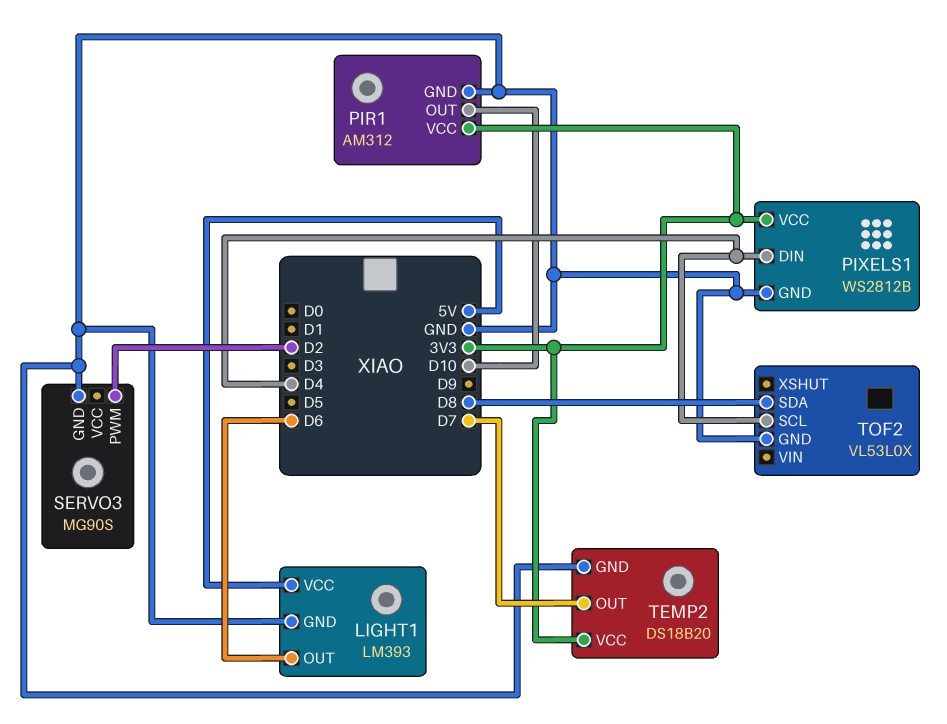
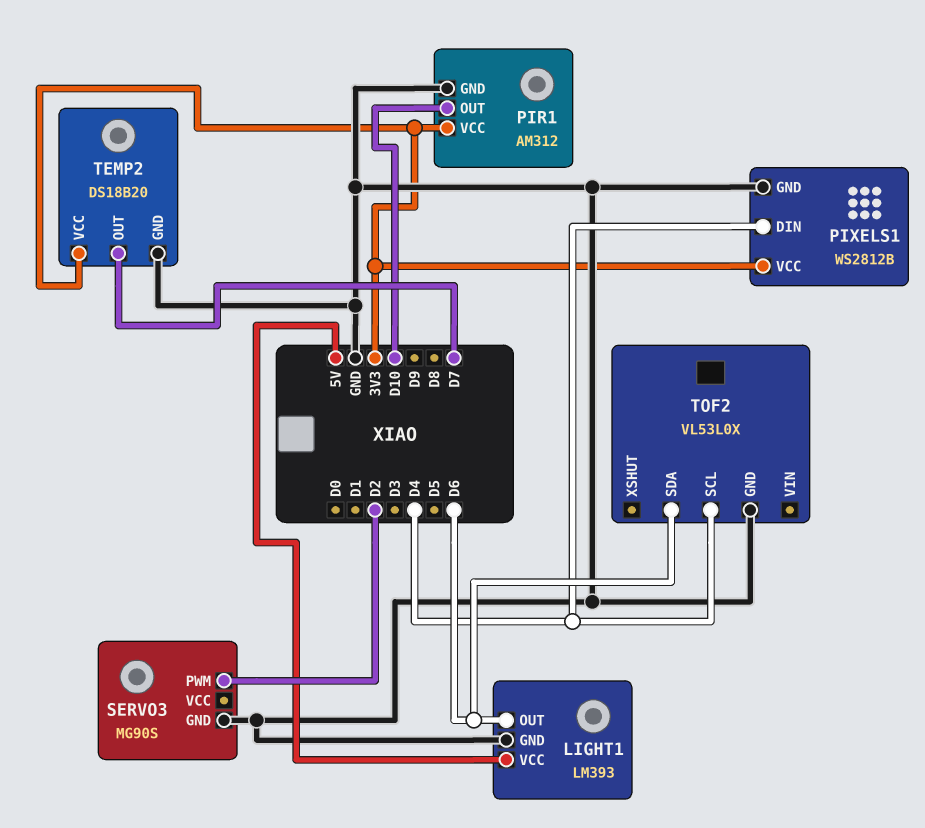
TOF2 pin SDA: D8 -> D6

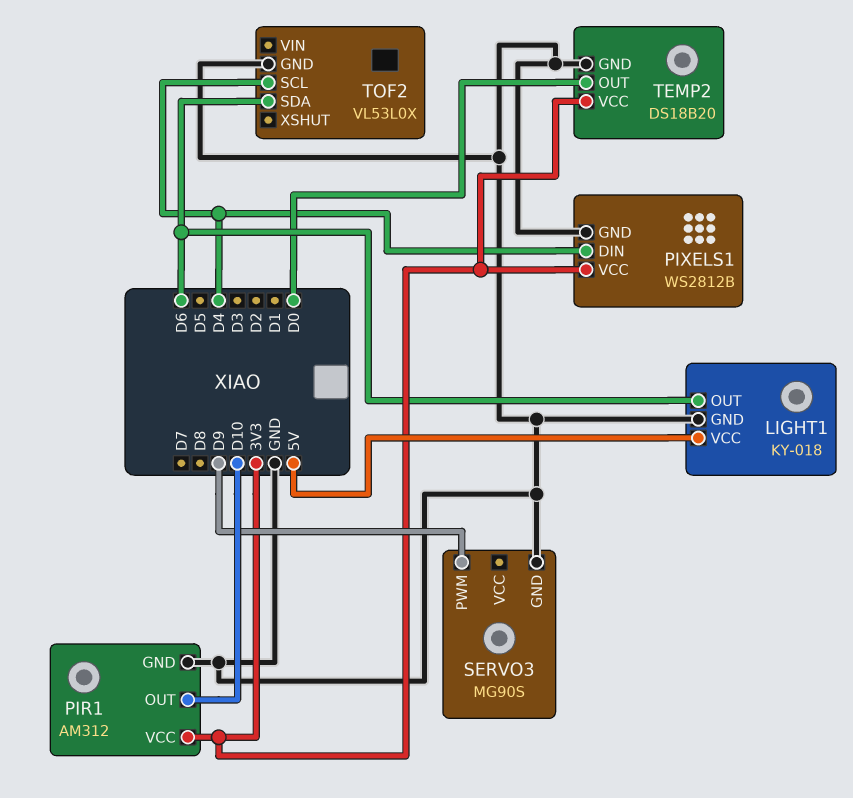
LIGHT1: LM393 -> KY-018
SERVO3 pin PWM: D2 -> D9
TEMP2 pin OUT: D7 -> D0

